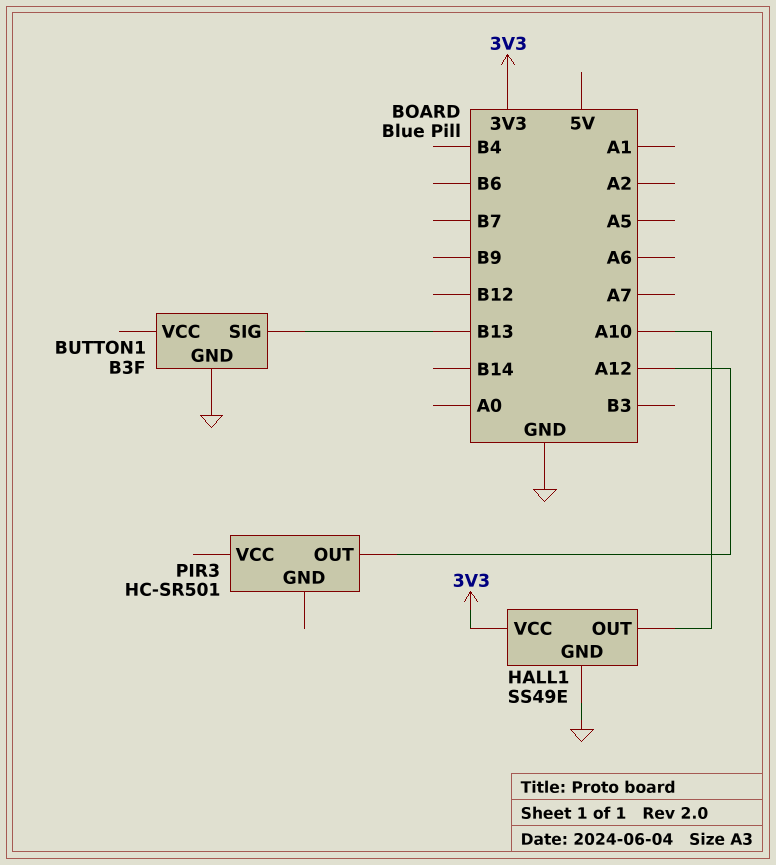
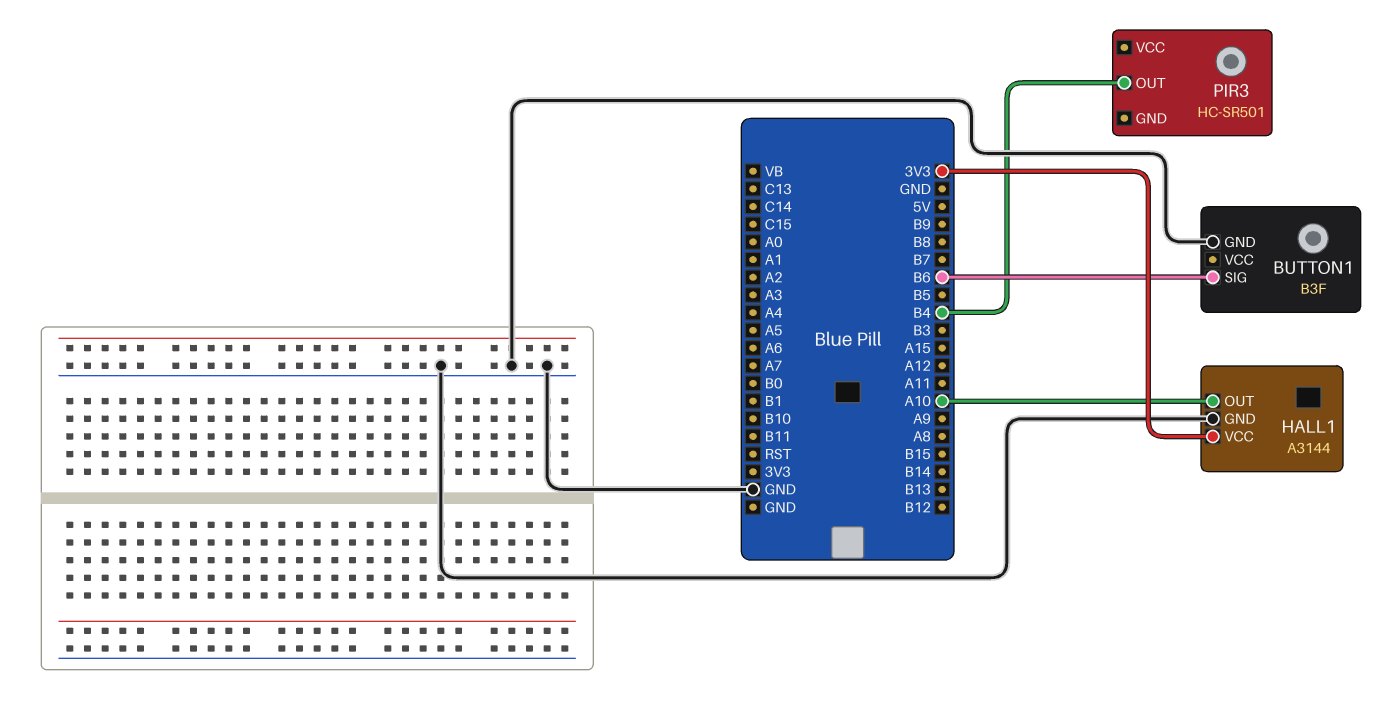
BUTTON1 pin SIG: B13 -> B6
HALL1: SS49E -> A3144
PIR3 pin OUT: A12 -> B4

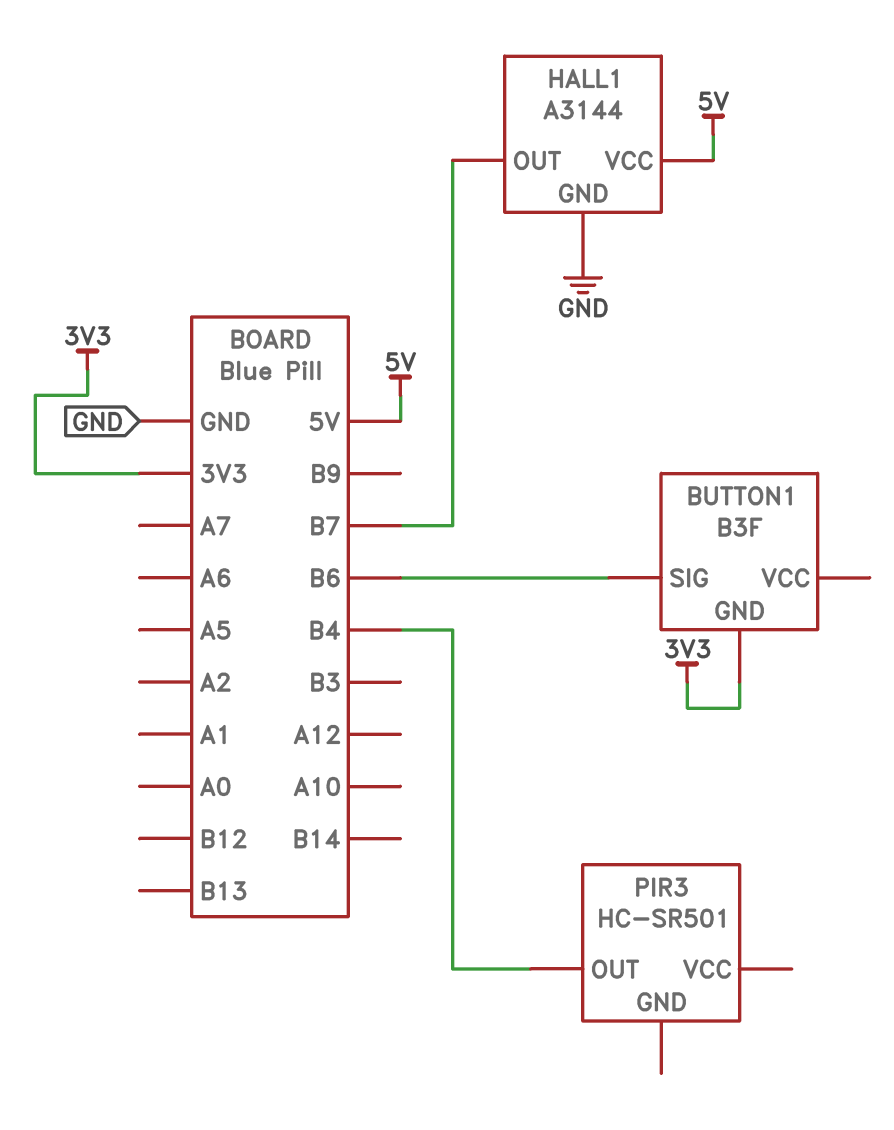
BUTTON1 pin GND: GND -> 3V3
HALL1 pin OUT: A10 -> B7
HALL1 pin VCC: 3V3 -> 5V

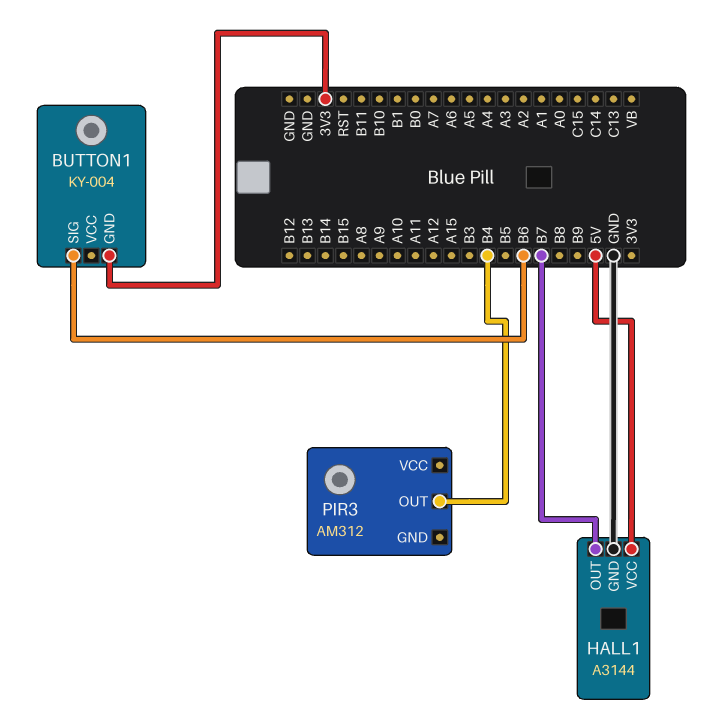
BUTTON1: B3F -> KY-004
PIR3: HC-SR501 -> AM312

